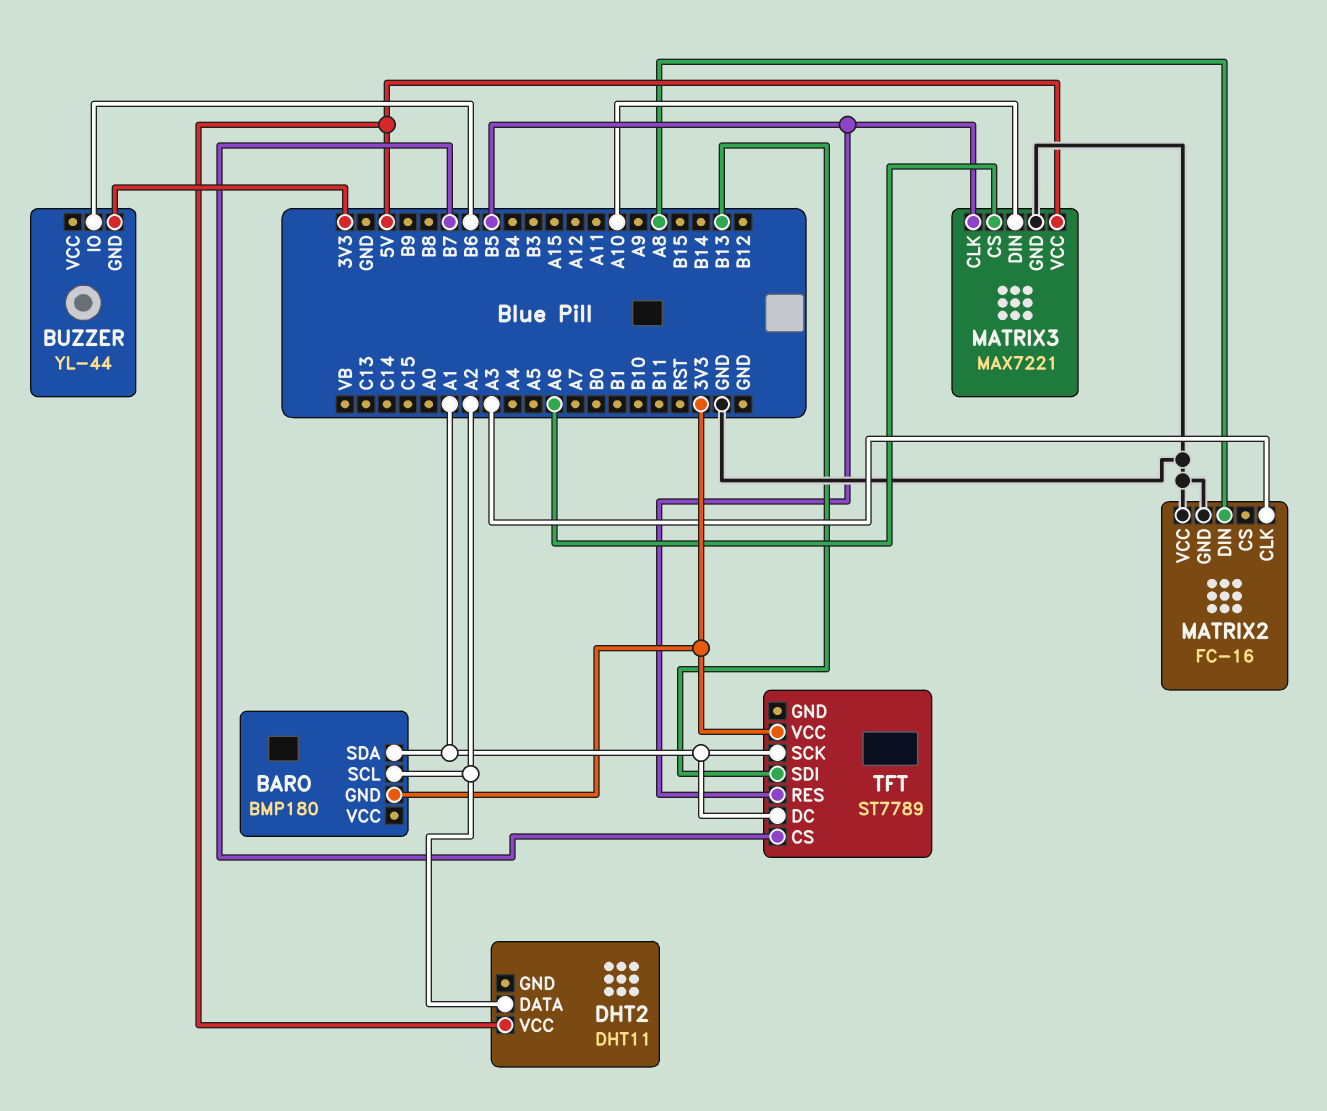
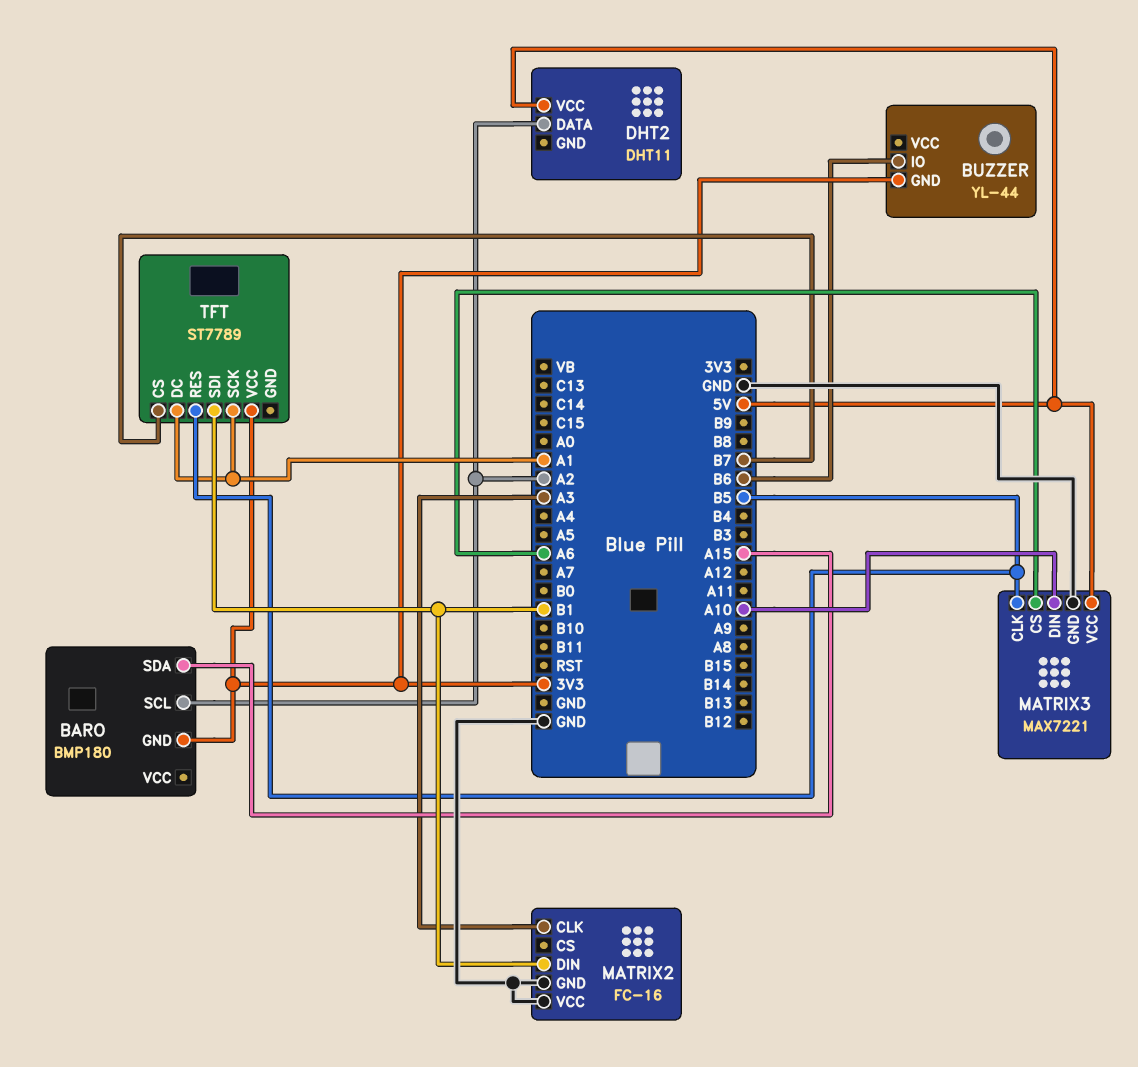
BARO pin SDA: A1 -> A15
MATRIX2 pin DIN: A8 -> B1
TFT pin SDI: B13 -> B1

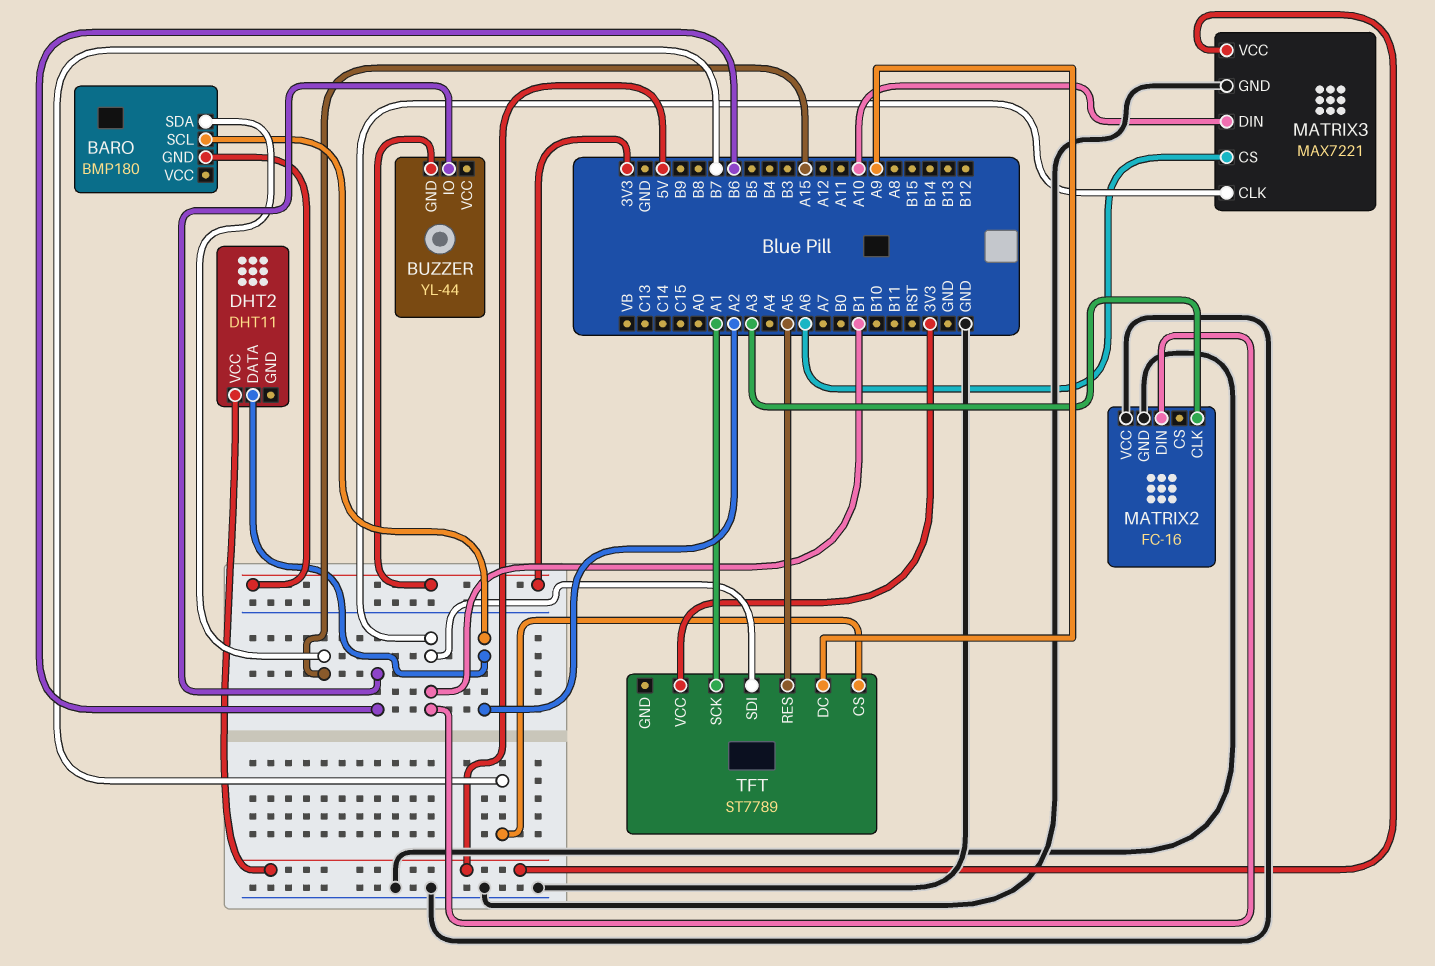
MATRIX3 pin CLK: B5 -> B1
TFT pin DC: A1 -> A9
TFT pin RES: B5 -> A5

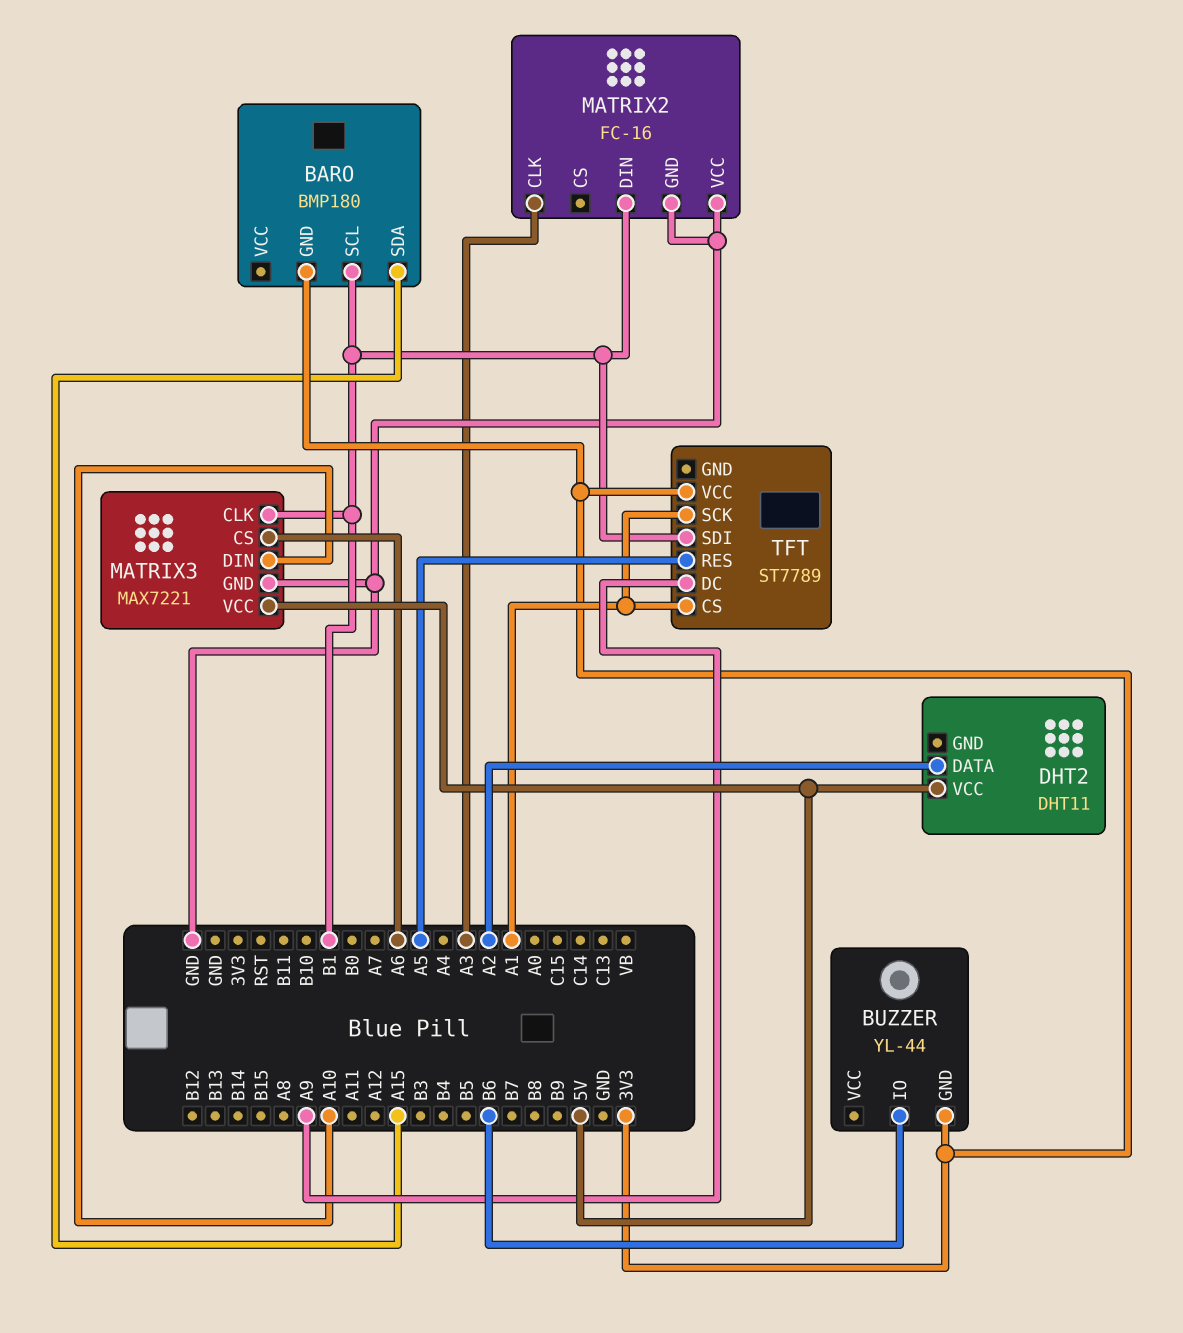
BARO pin SCL: A2 -> B1
TFT pin CS: B7 -> A1

